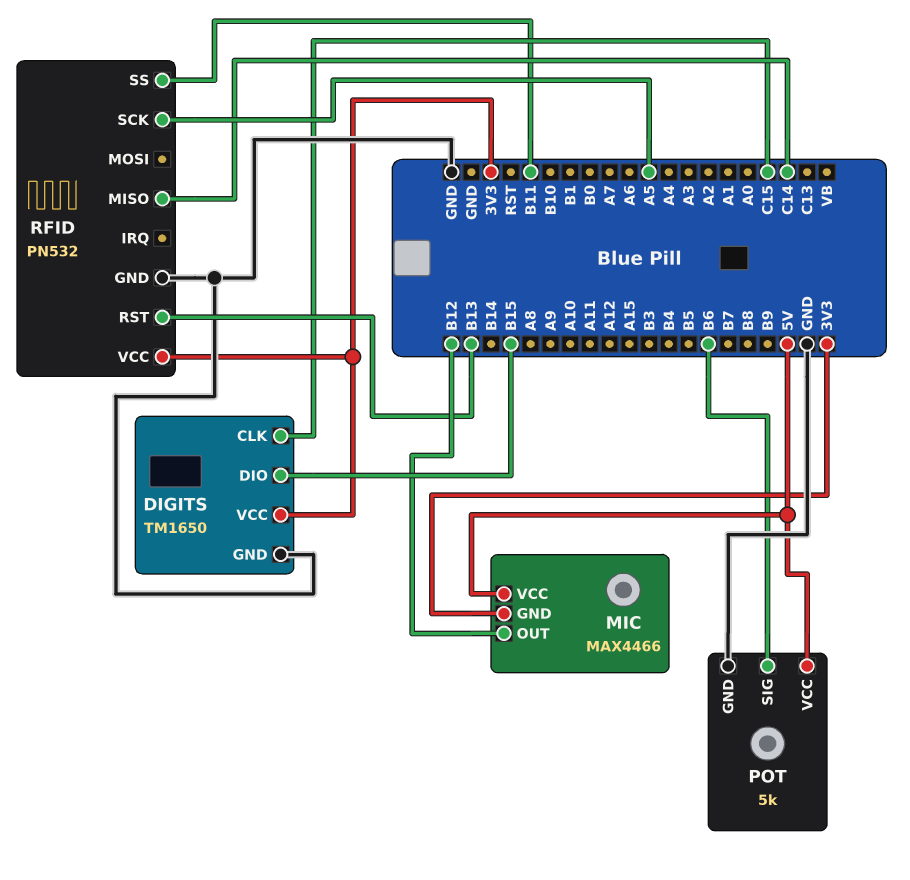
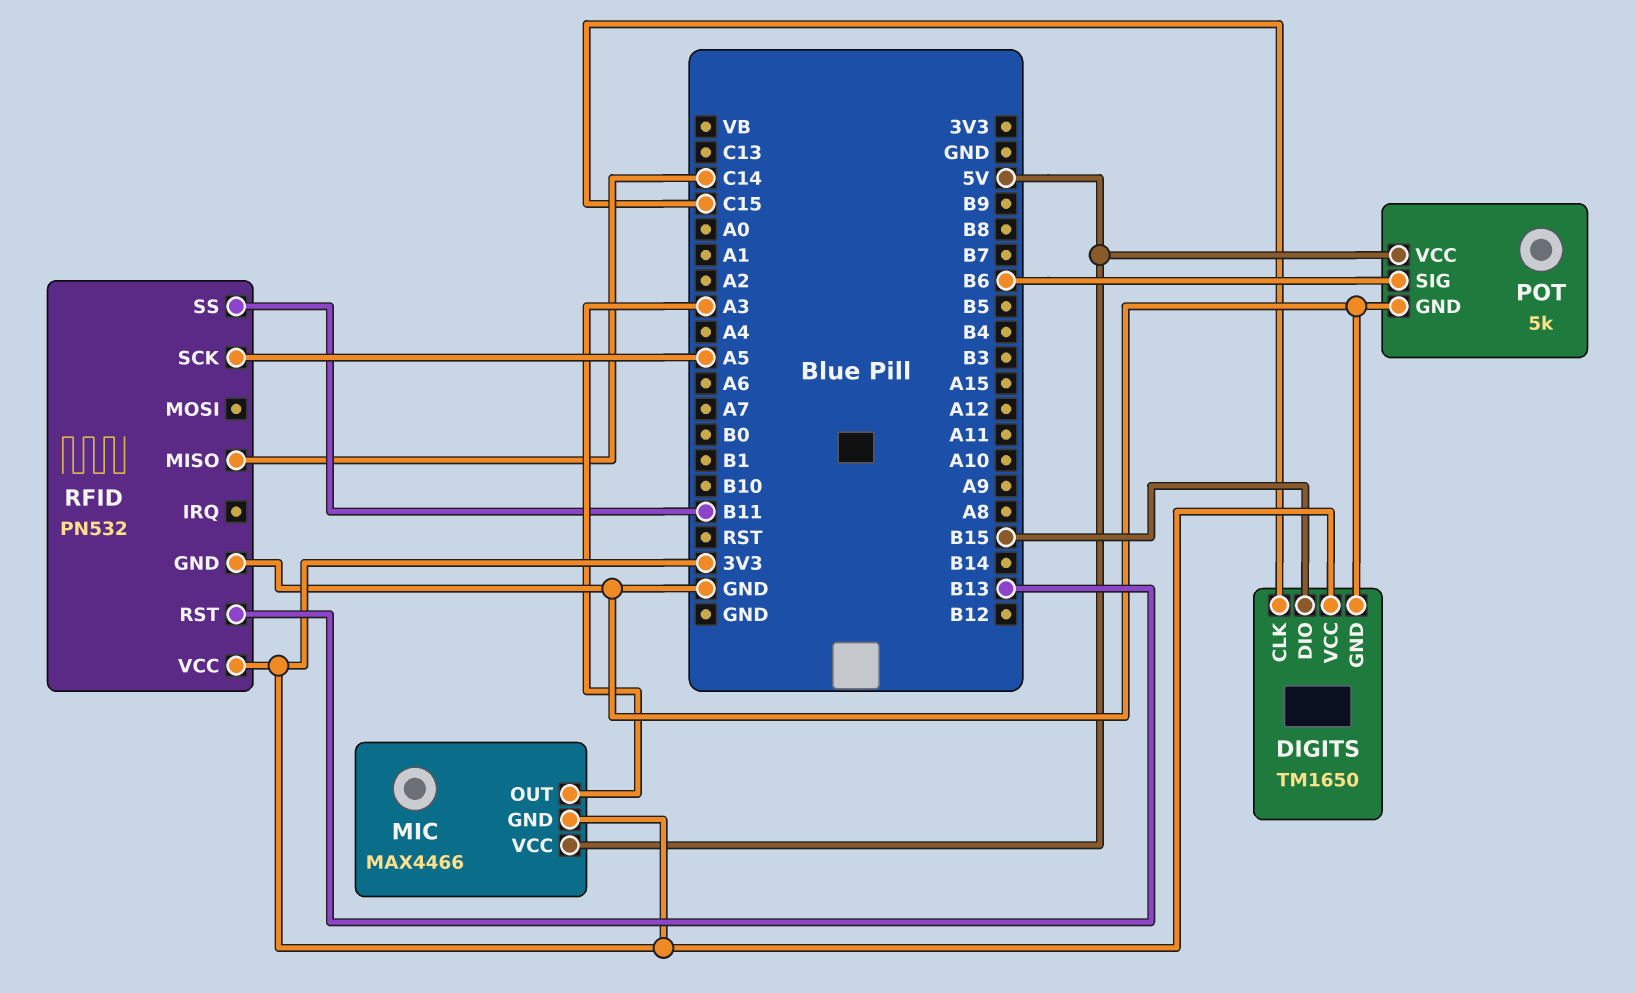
MIC pin OUT: B12 -> A3

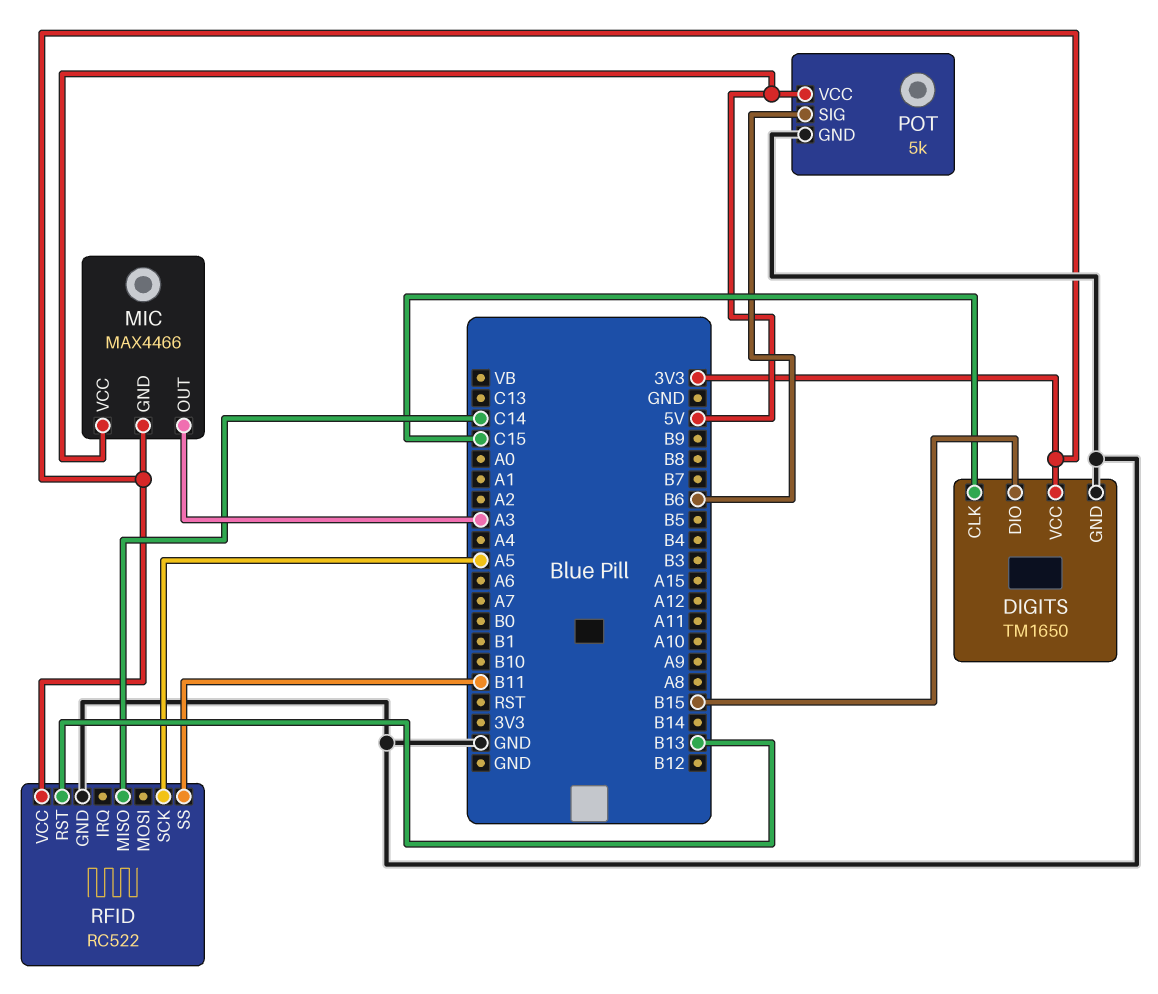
RFID: PN532 -> RC522

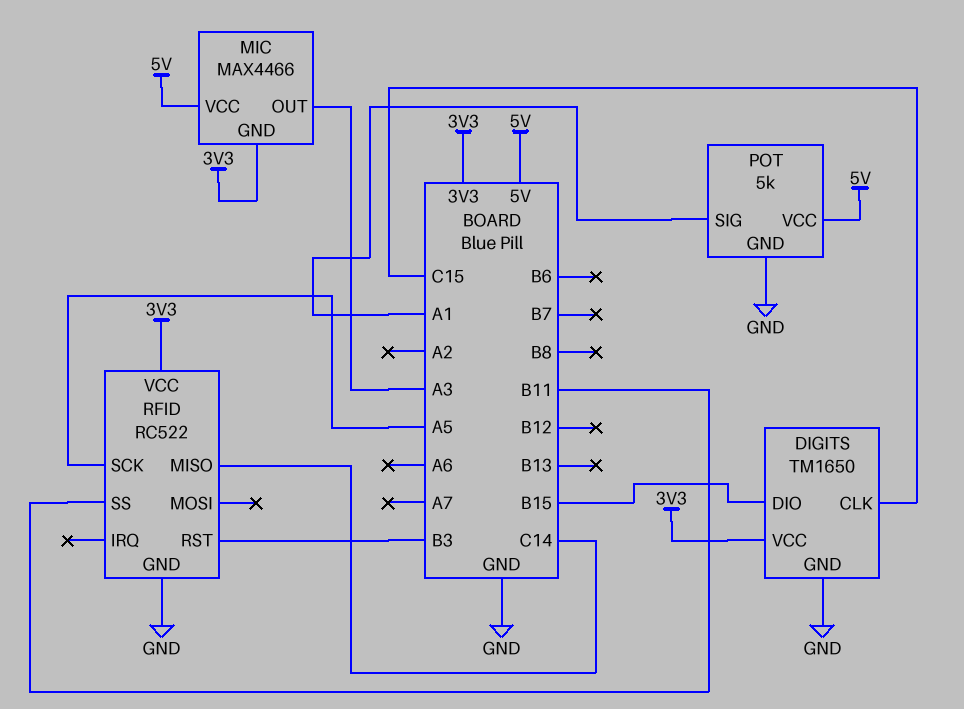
POT pin SIG: B6 -> A1
RFID pin RST: B13 -> B3

